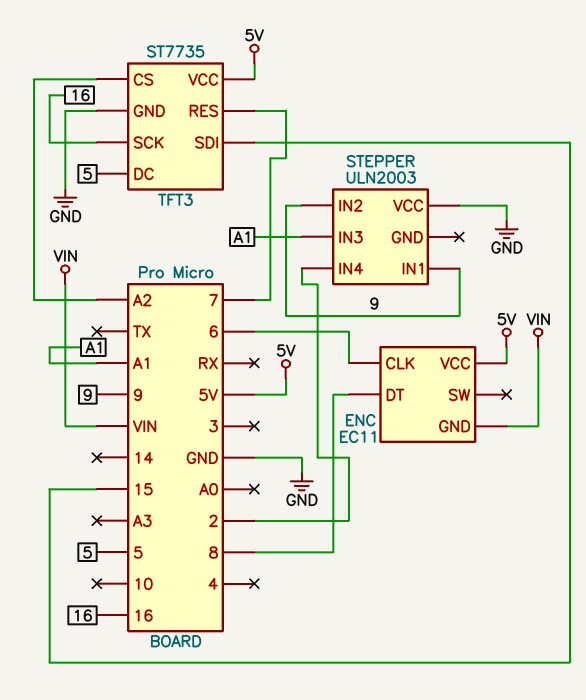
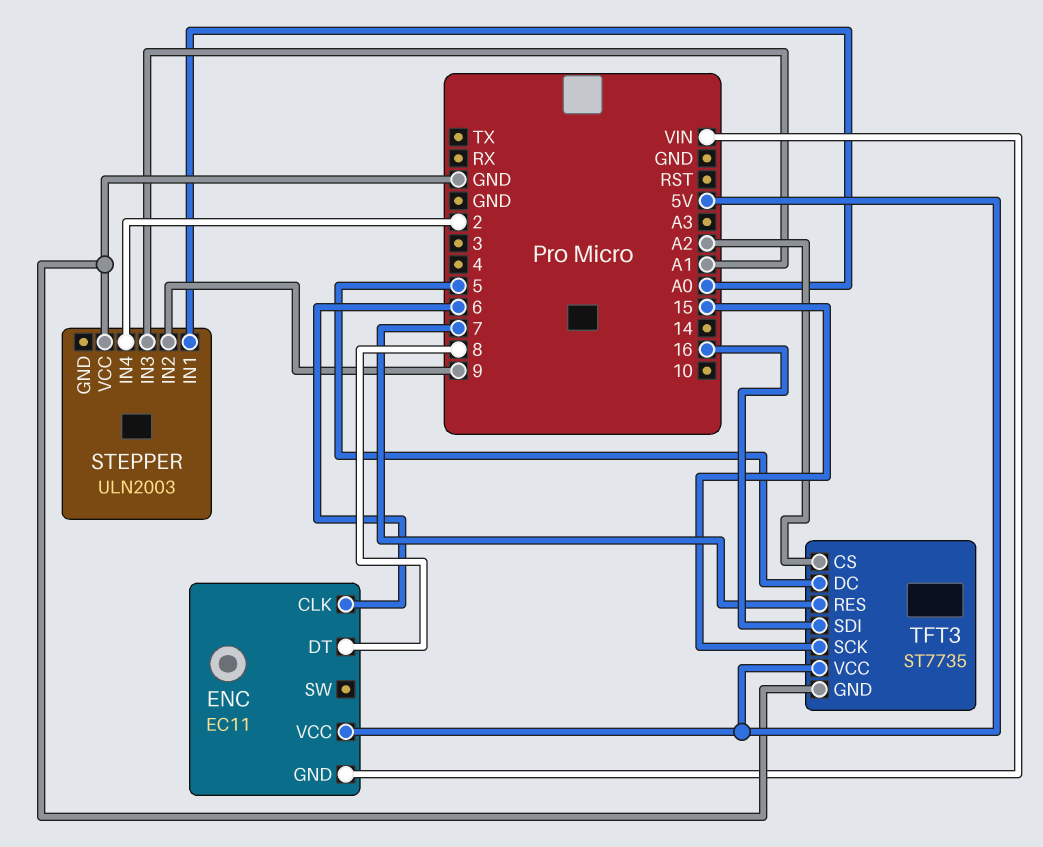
STEPPER pin IN1: 9 -> A0
TFT3 pin SCK: 16 -> 15
TFT3 pin SDI: 15 -> 16

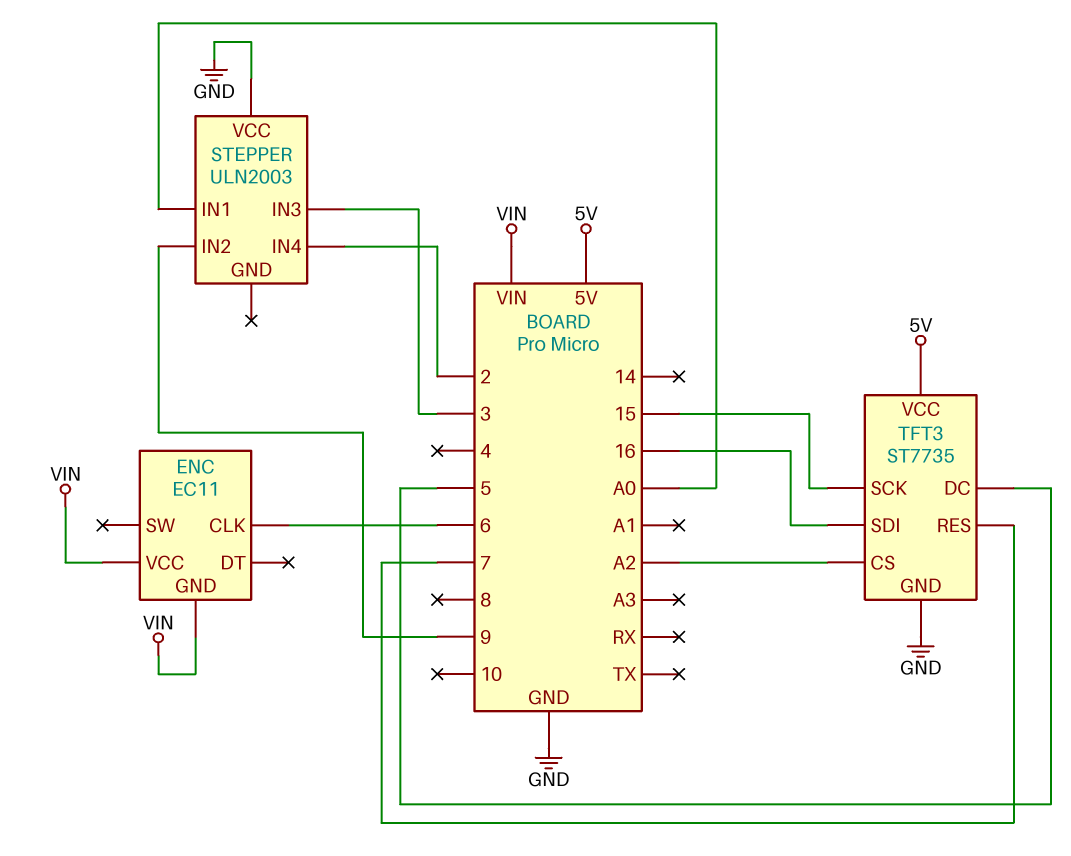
ENC pin DT: 8 -> none
ENC pin VCC: 5V -> VIN
STEPPER pin IN3: A1 -> 3

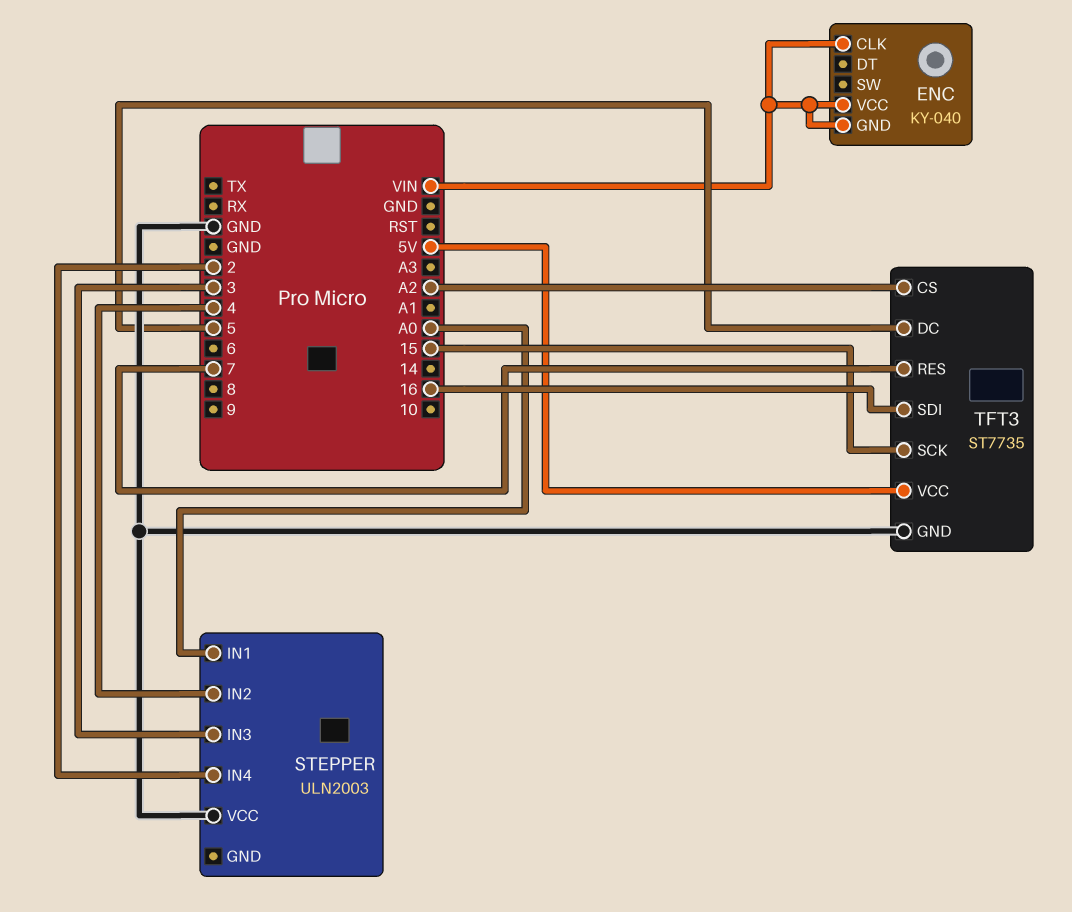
ENC: EC11 -> KY-040
ENC pin CLK: 6 -> VIN
STEPPER pin IN2: 9 -> 4

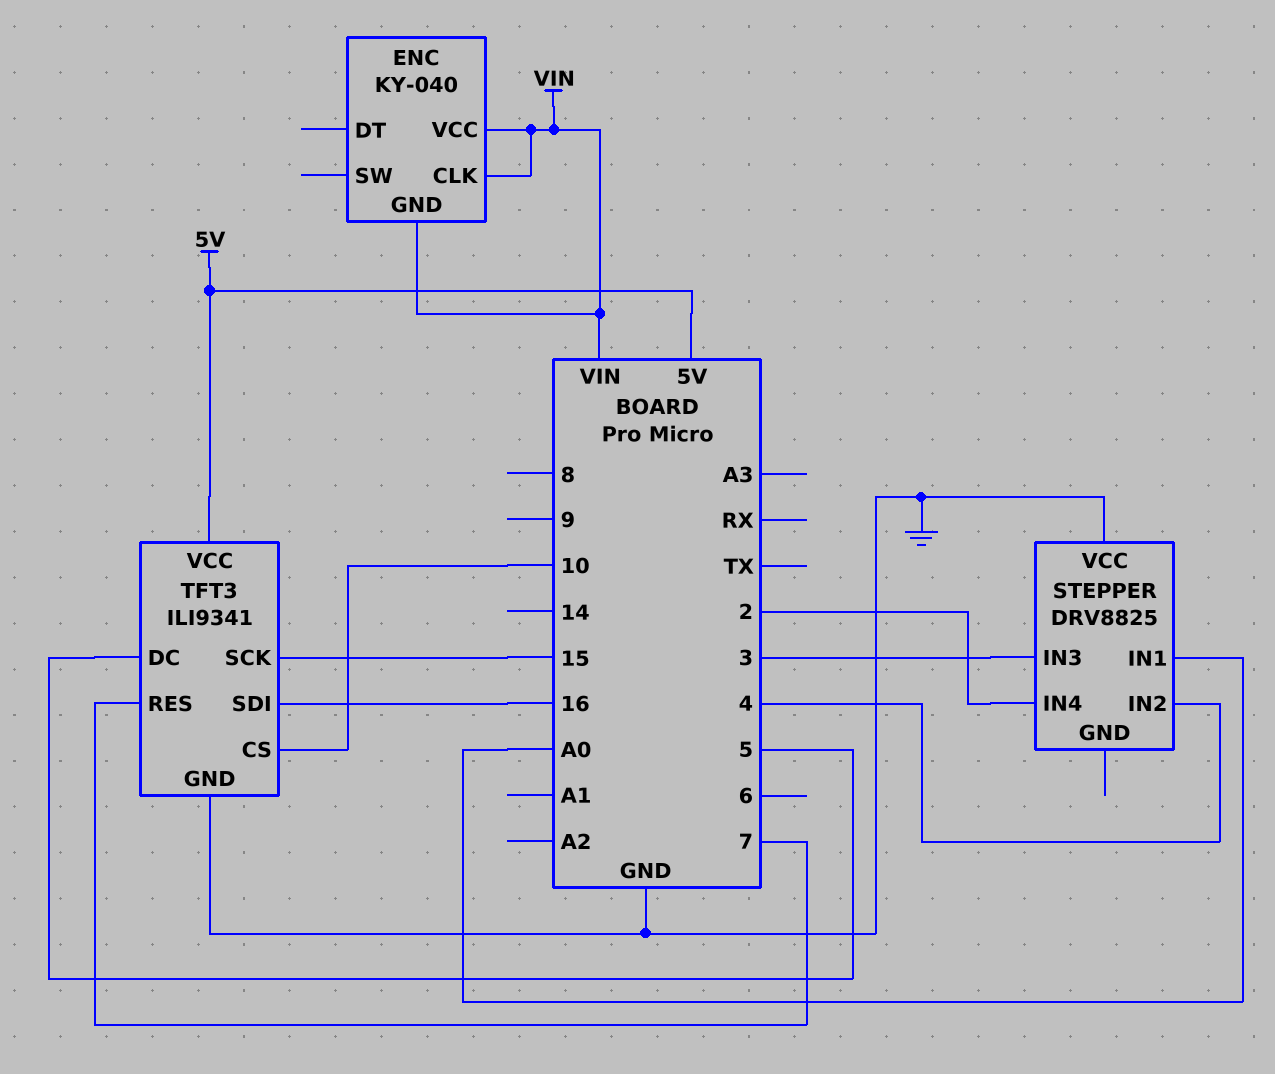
STEPPER: ULN2003 -> DRV8825
TFT3: ST7735 -> ILI9341
TFT3 pin CS: A2 -> 10

